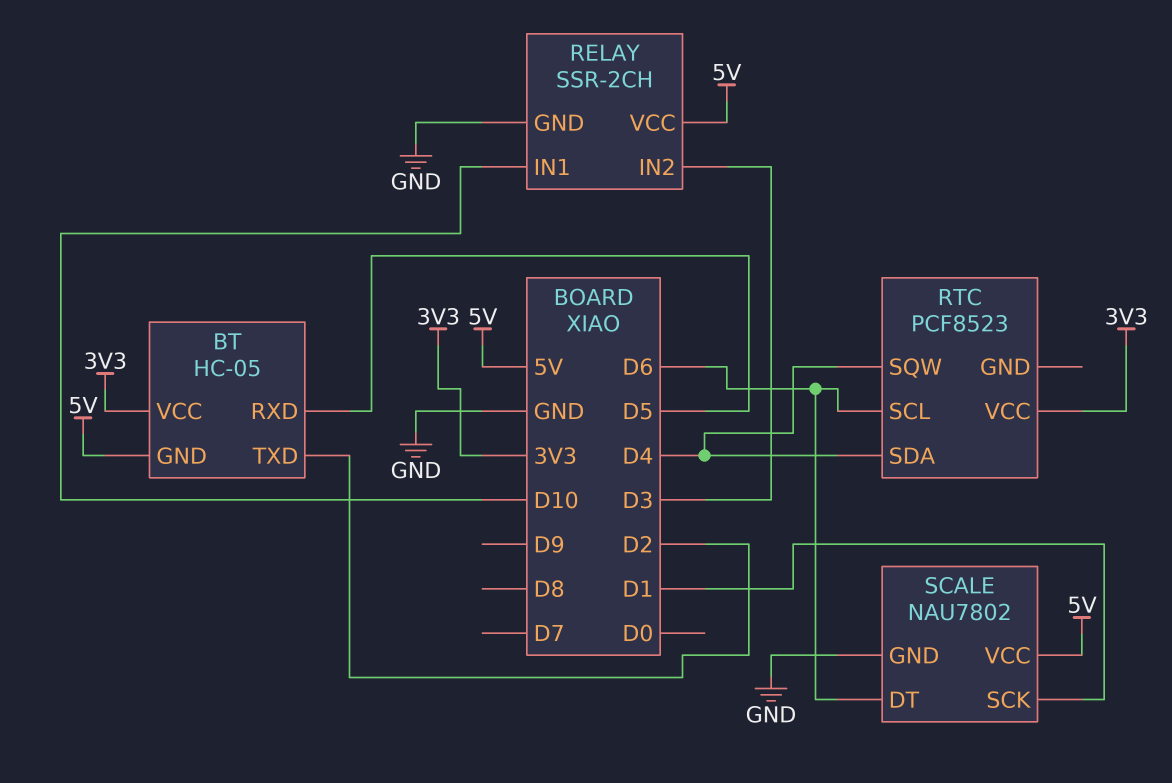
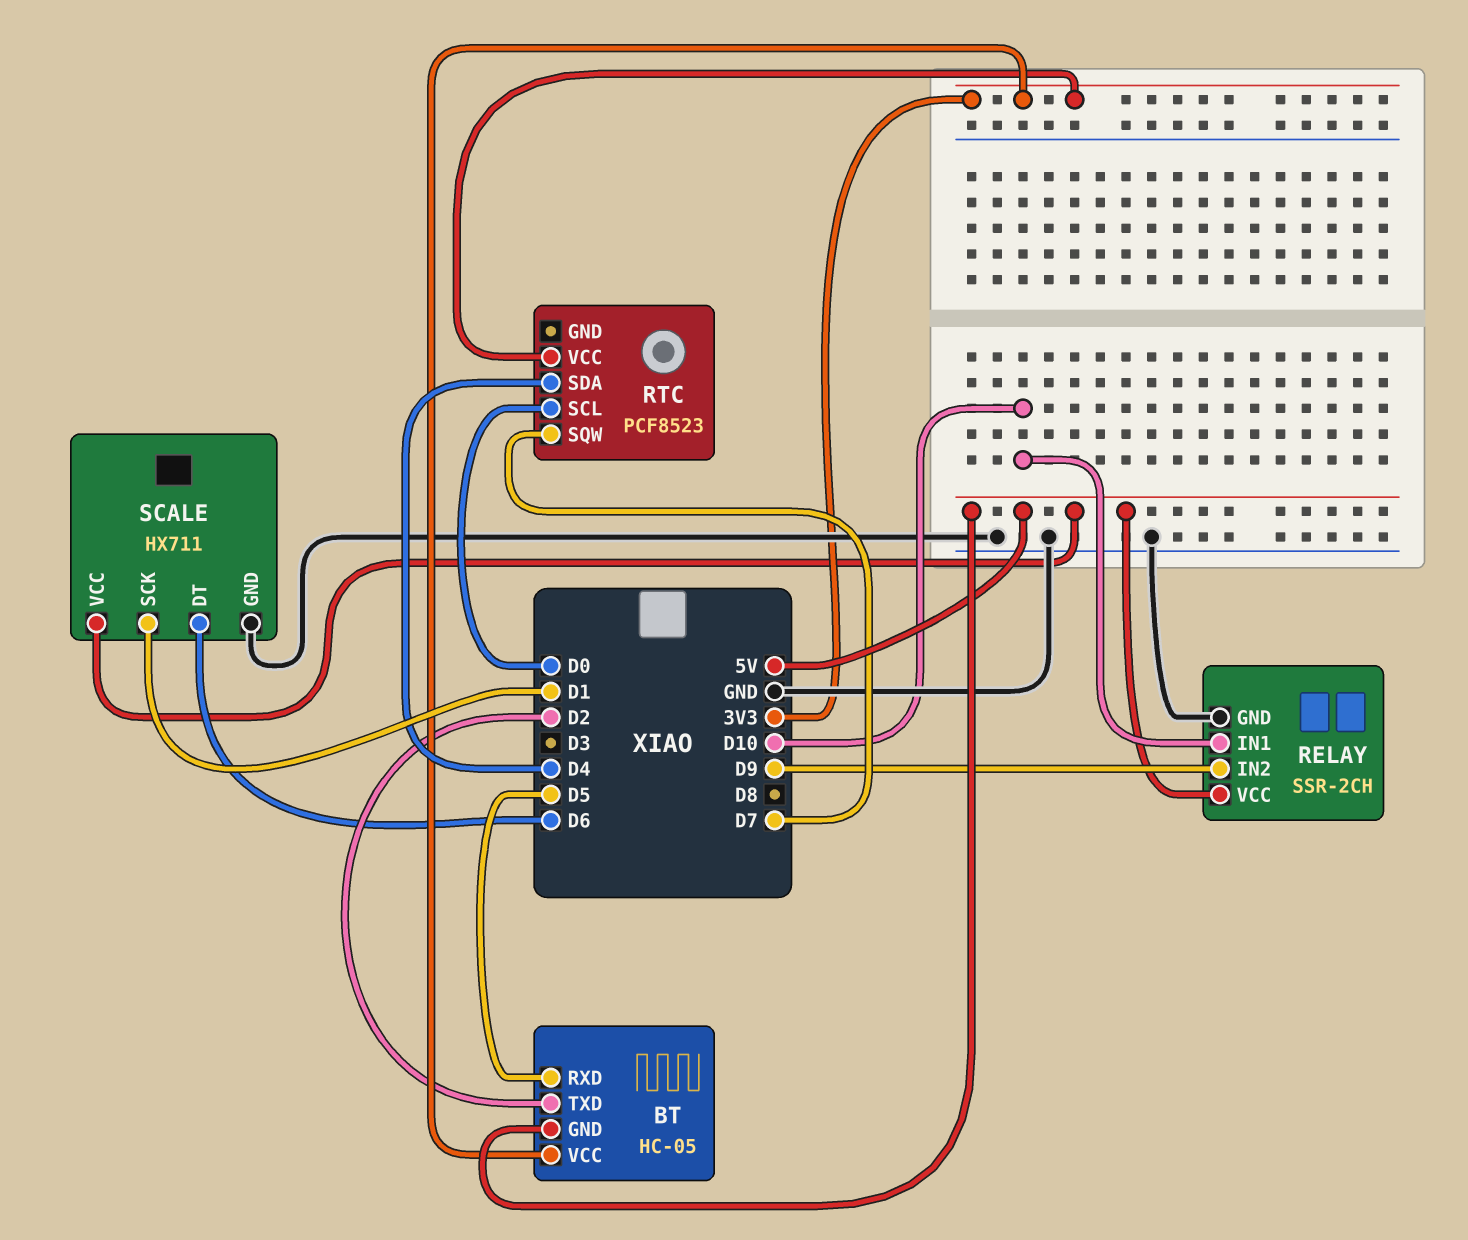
RELAY pin IN2: D3 -> D9
RTC pin SCL: D6 -> D0
RTC pin SQW: D4 -> D7
SCALE: NAU7802 -> HX711

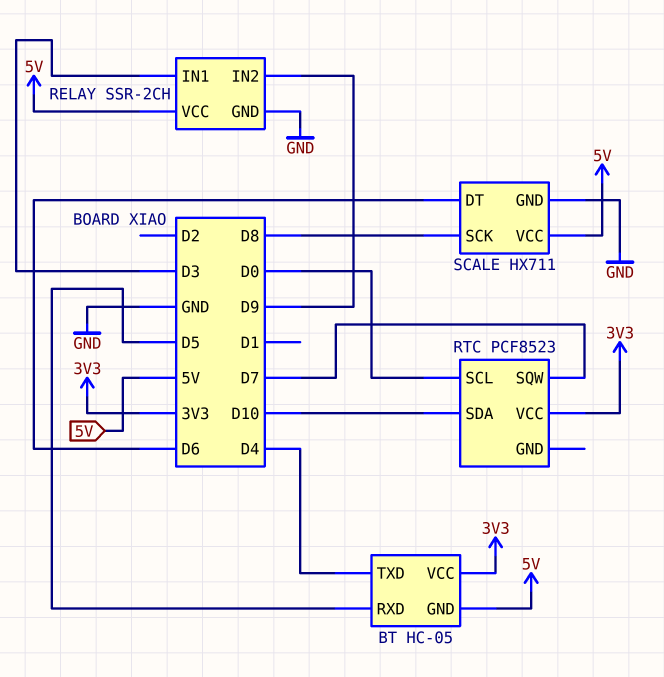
BT pin TXD: D2 -> D4
RELAY pin IN1: D10 -> D3
RTC pin SDA: D4 -> D10
SCALE pin SCK: D1 -> D8

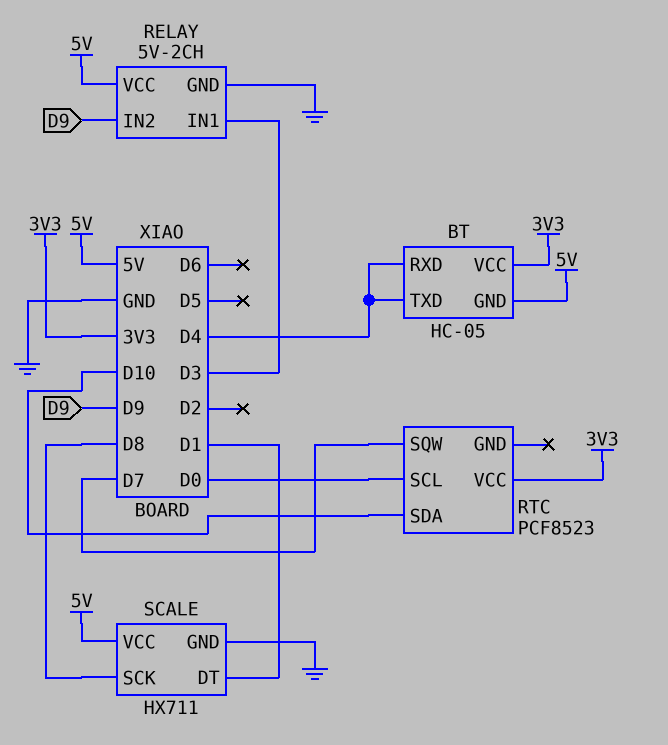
BT pin RXD: D5 -> D4
RELAY: SSR-2CH -> 5V-2CH
SCALE pin DT: D6 -> D1

